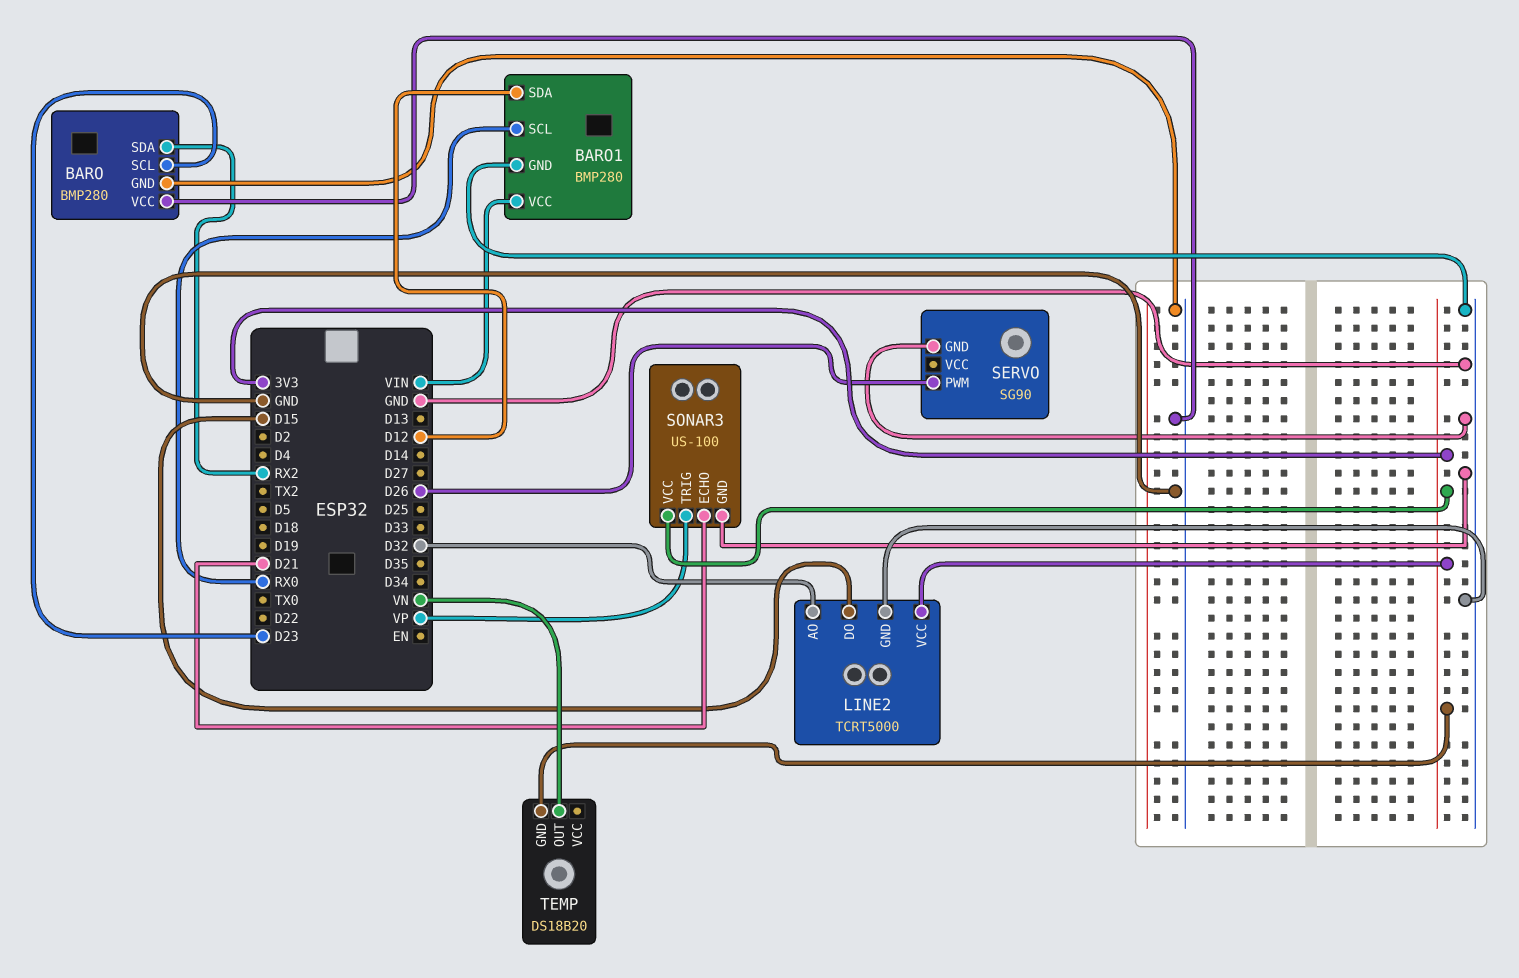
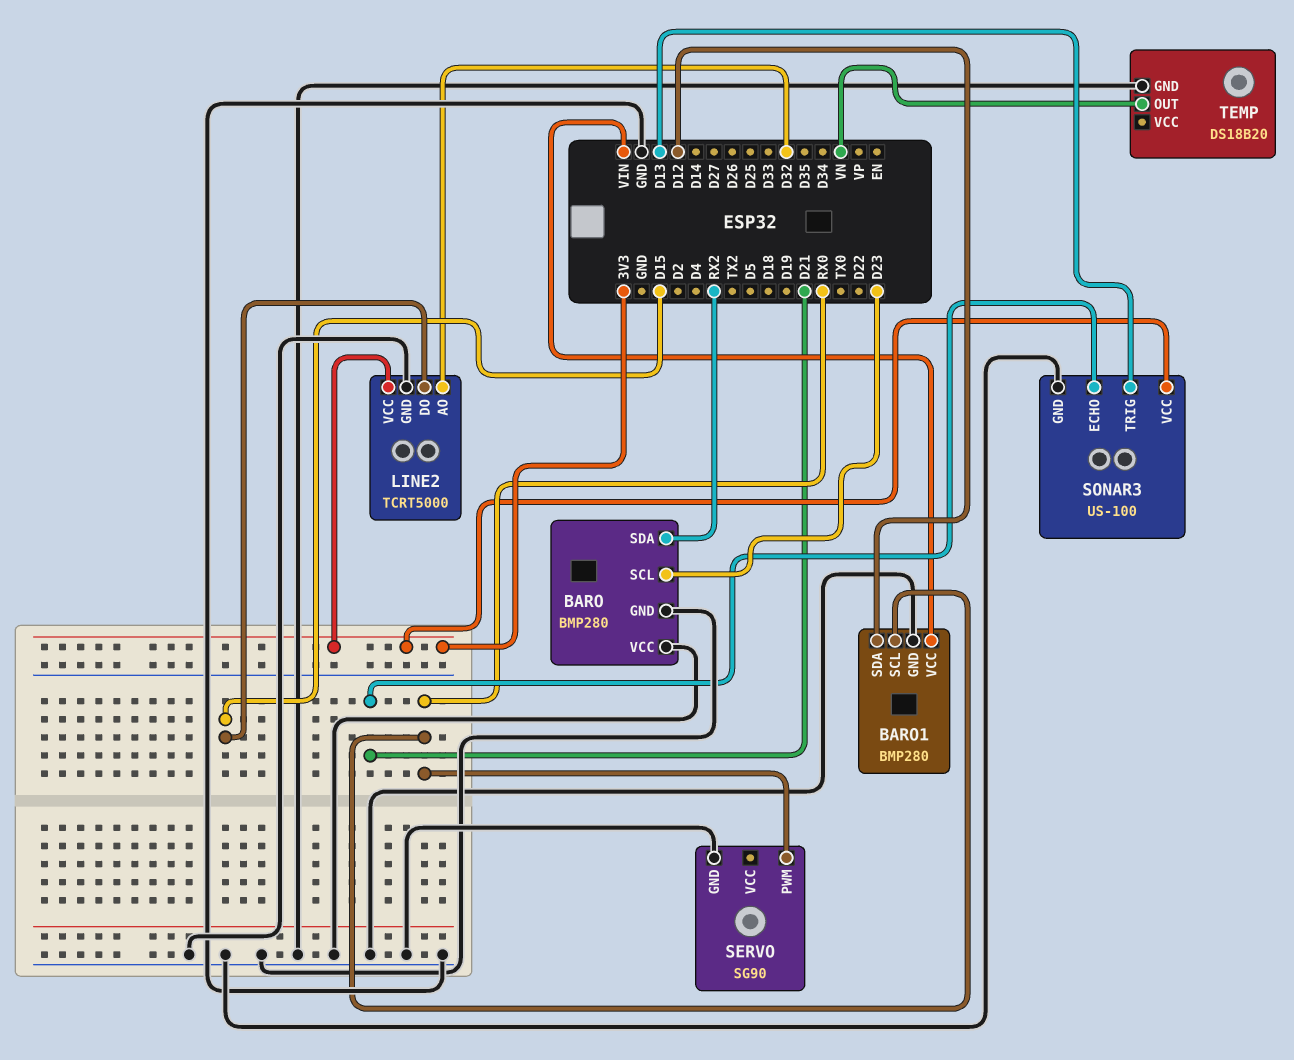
SERVO pin PWM: D26 -> RX0
SONAR3 pin TRIG: VP -> D13
TEMP pin GND: 3V3 -> GND

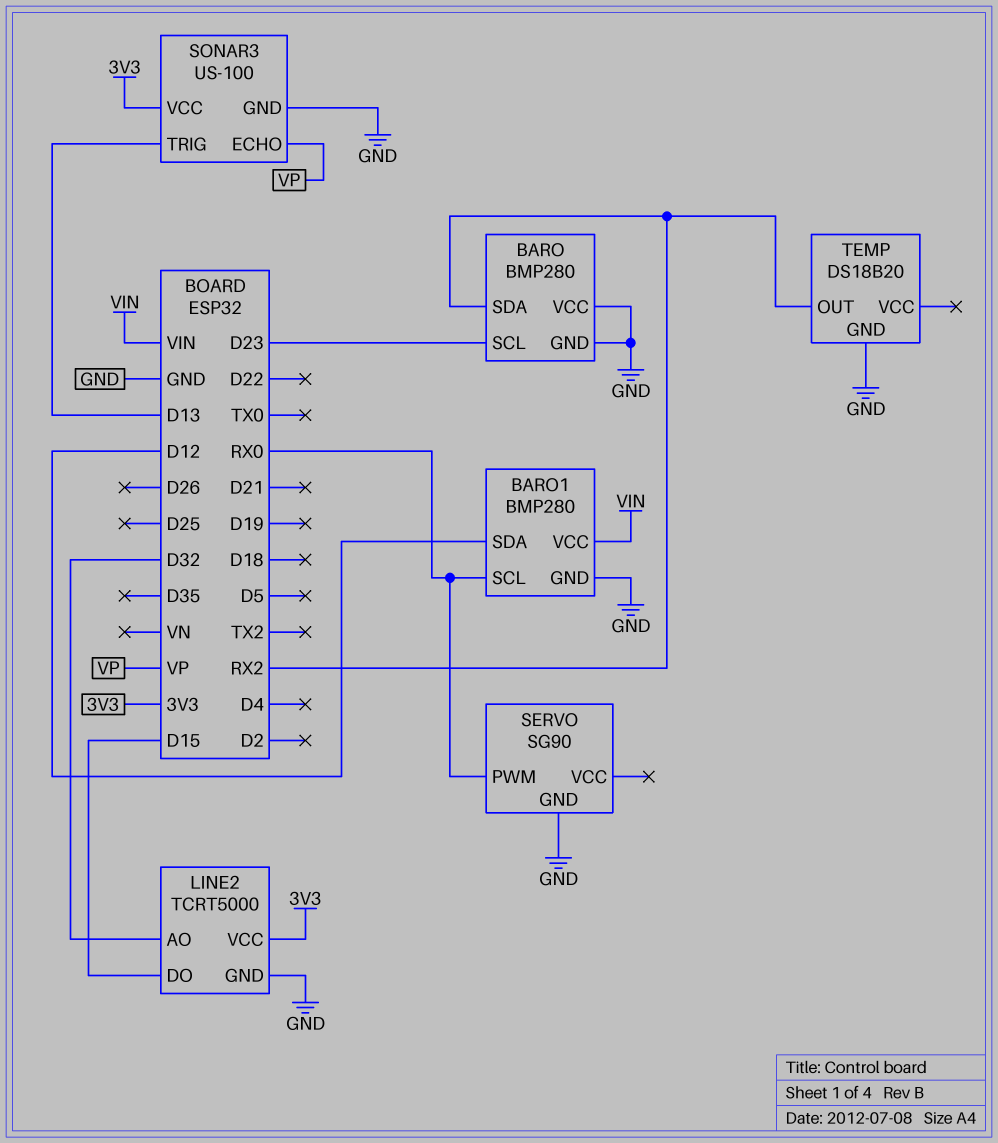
SONAR3 pin ECHO: D21 -> VP
TEMP pin OUT: VN -> RX2

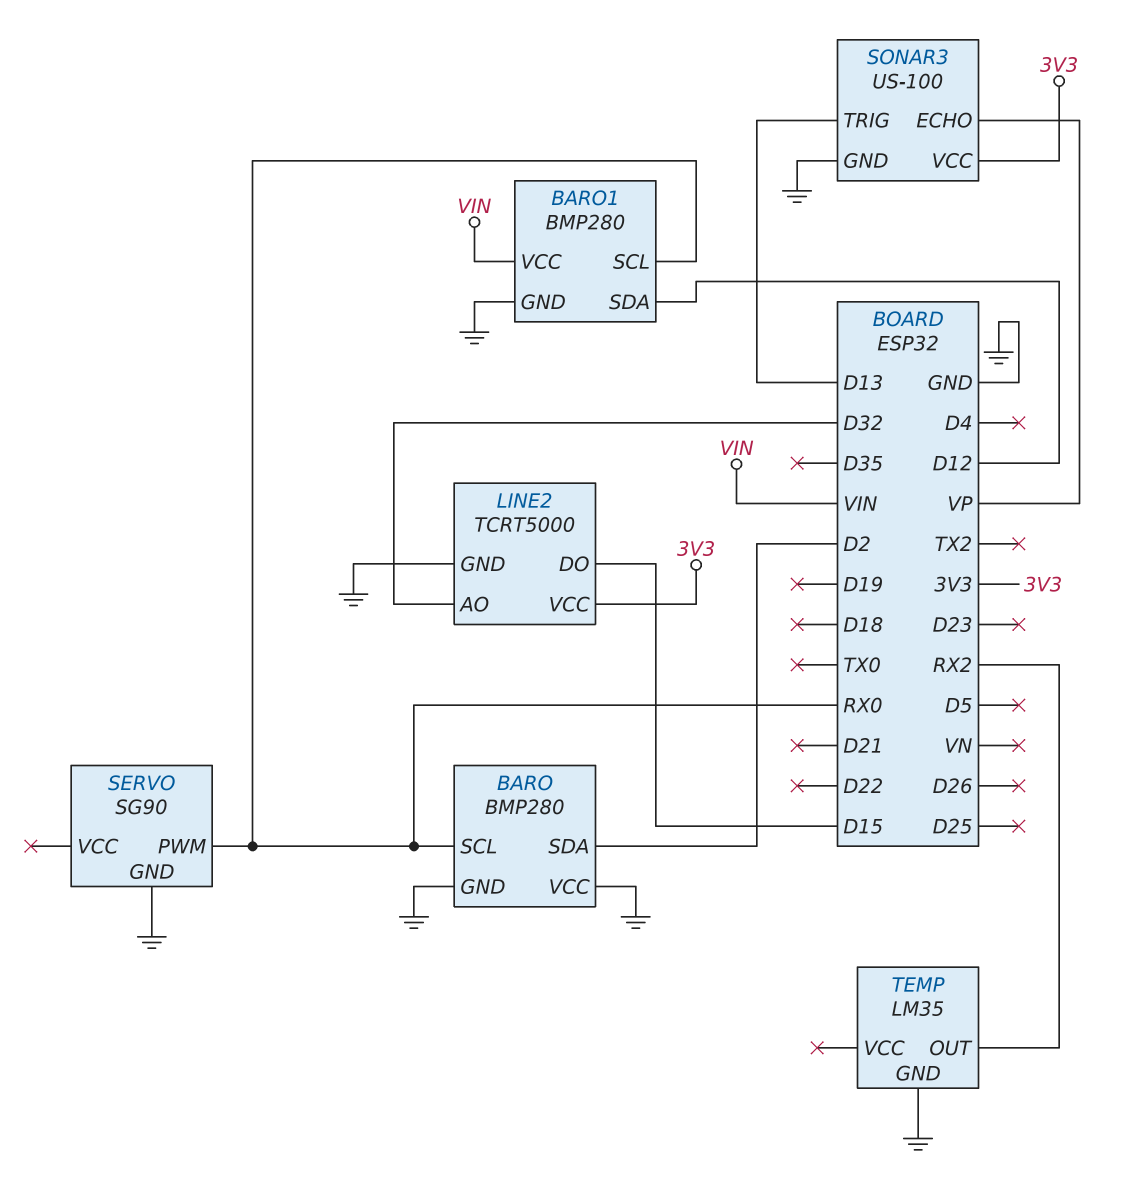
BARO pin SCL: D23 -> RX0
BARO pin SDA: RX2 -> D2
TEMP: DS18B20 -> LM35

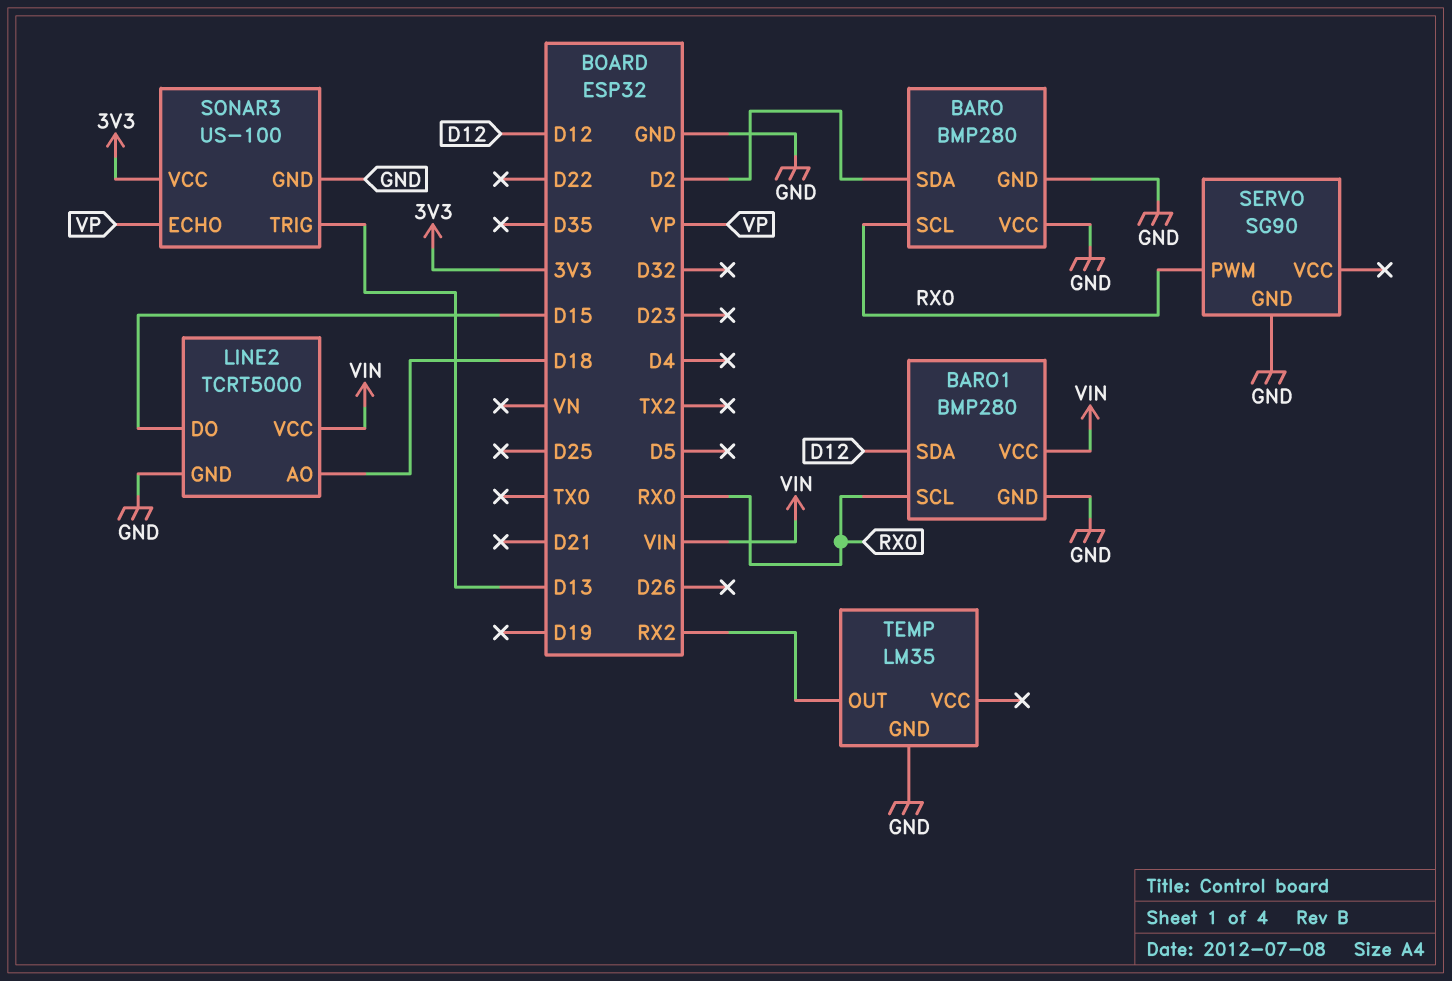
LINE2 pin AO: D32 -> D18
LINE2 pin VCC: 3V3 -> VIN

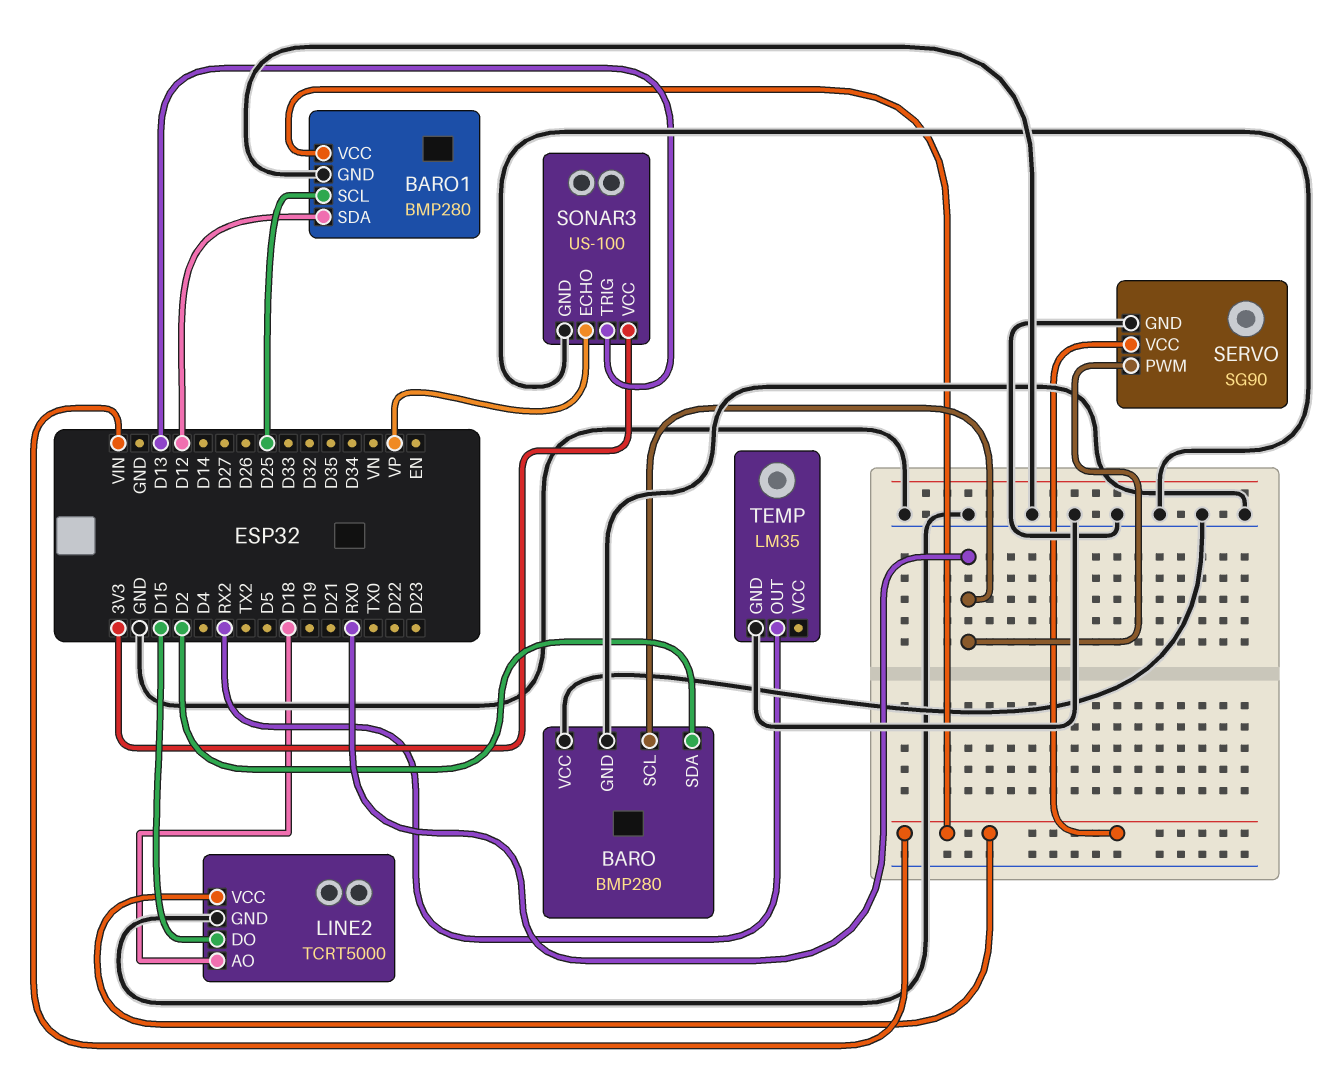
BARO1 pin SCL: RX0 -> D25
SERVO pin VCC: none -> VIN

